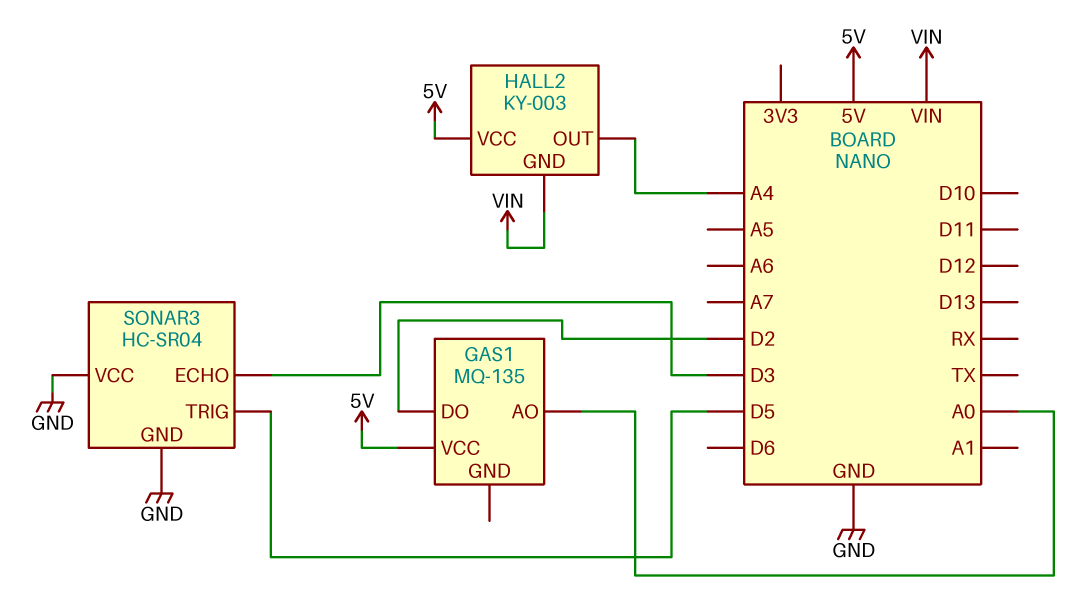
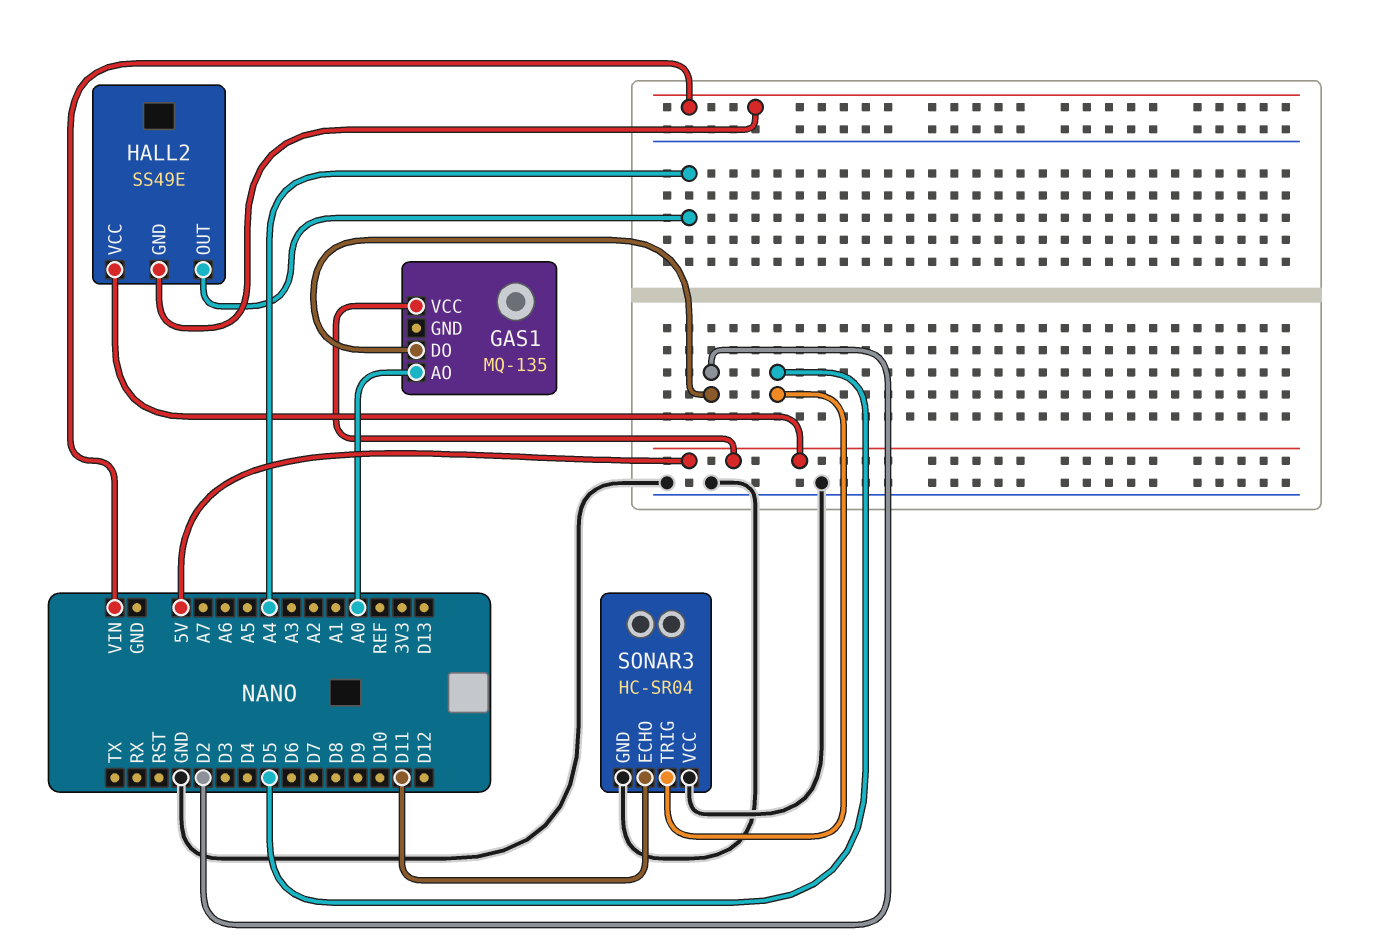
HALL2: KY-003 -> SS49E
SONAR3 pin ECHO: D3 -> D11

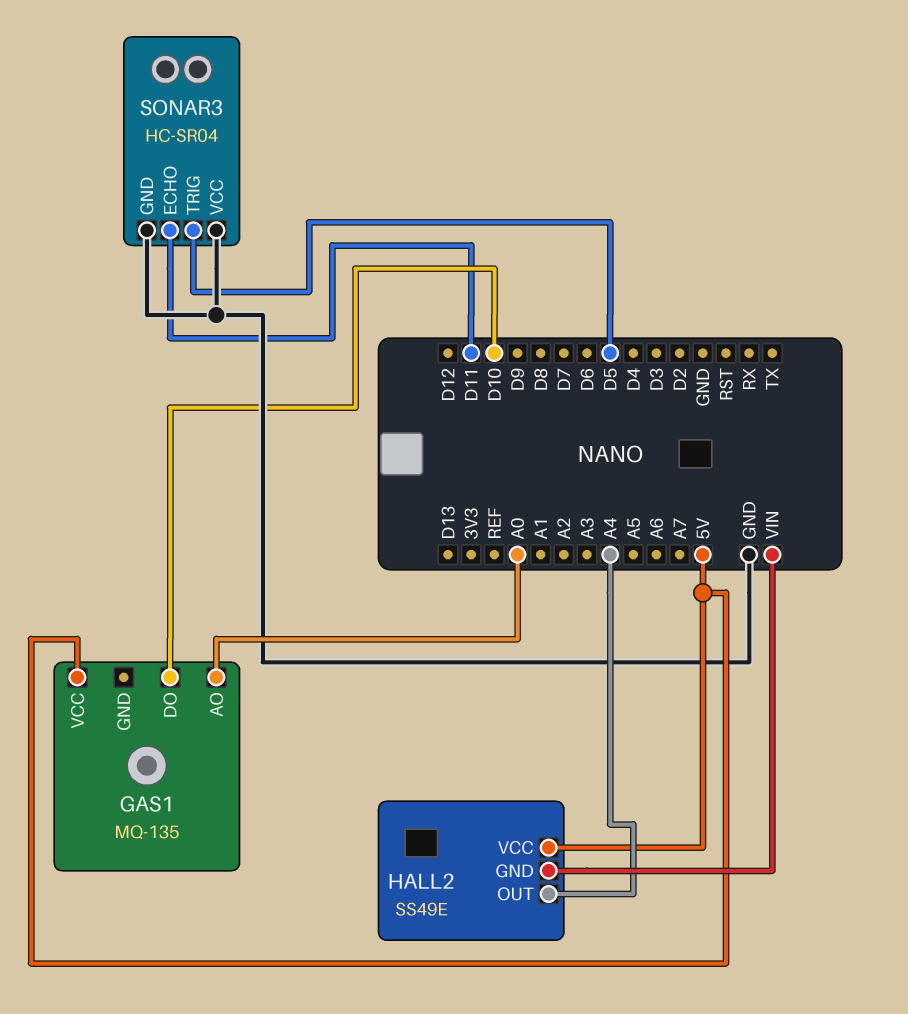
GAS1 pin DO: D2 -> D10

